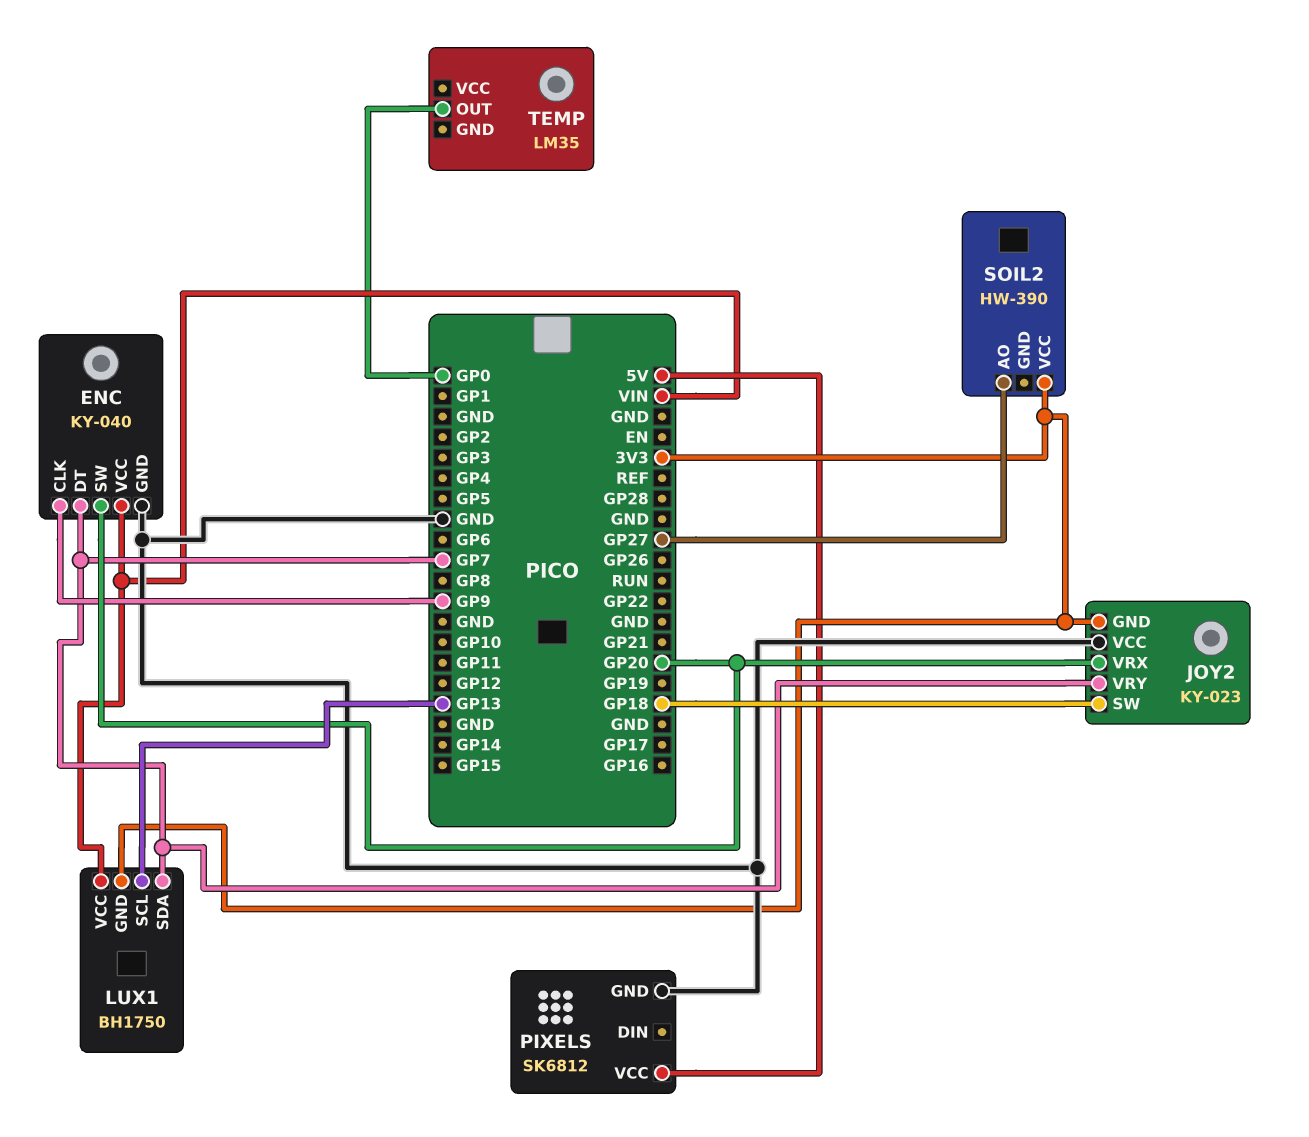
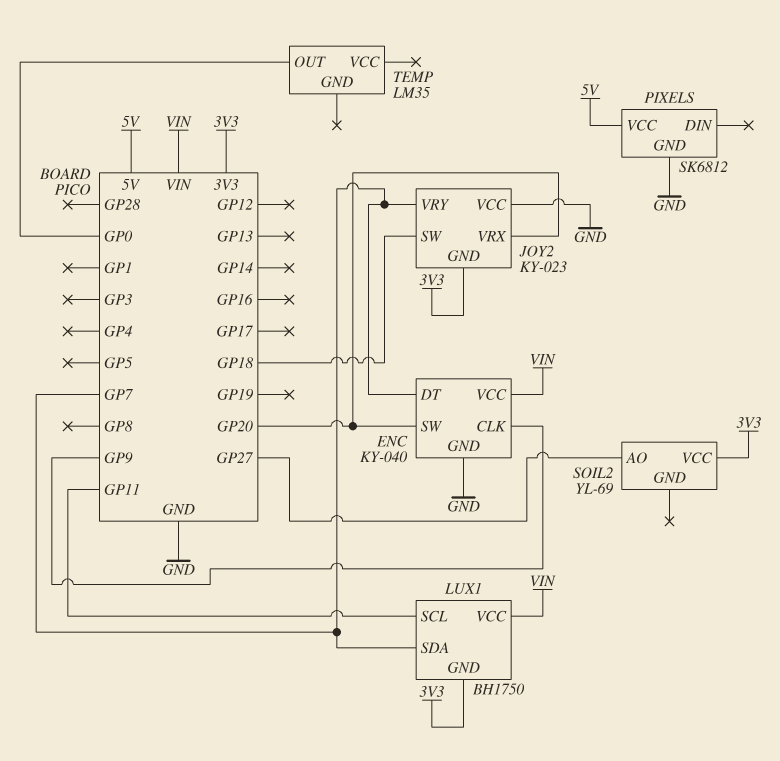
LUX1 pin SCL: GP13 -> GP11
SOIL2: HW-390 -> YL-69

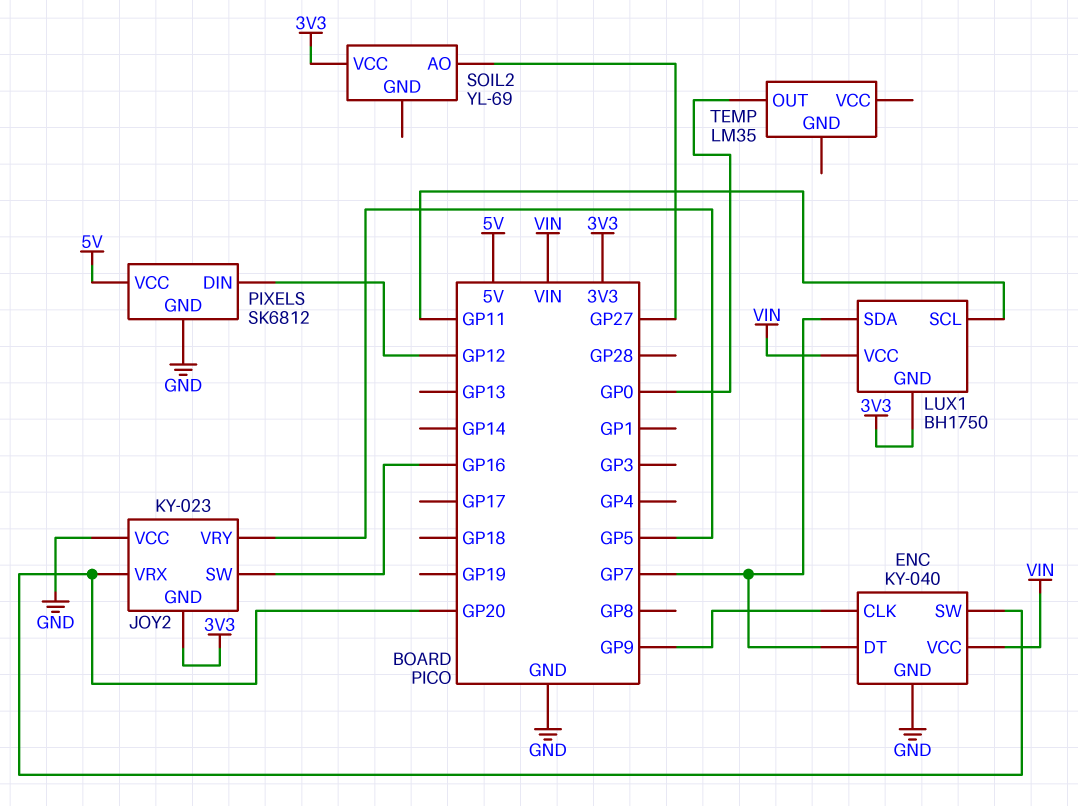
JOY2 pin SW: GP18 -> GP16
JOY2 pin VRY: GP7 -> GP5
PIXELS pin DIN: none -> GP12

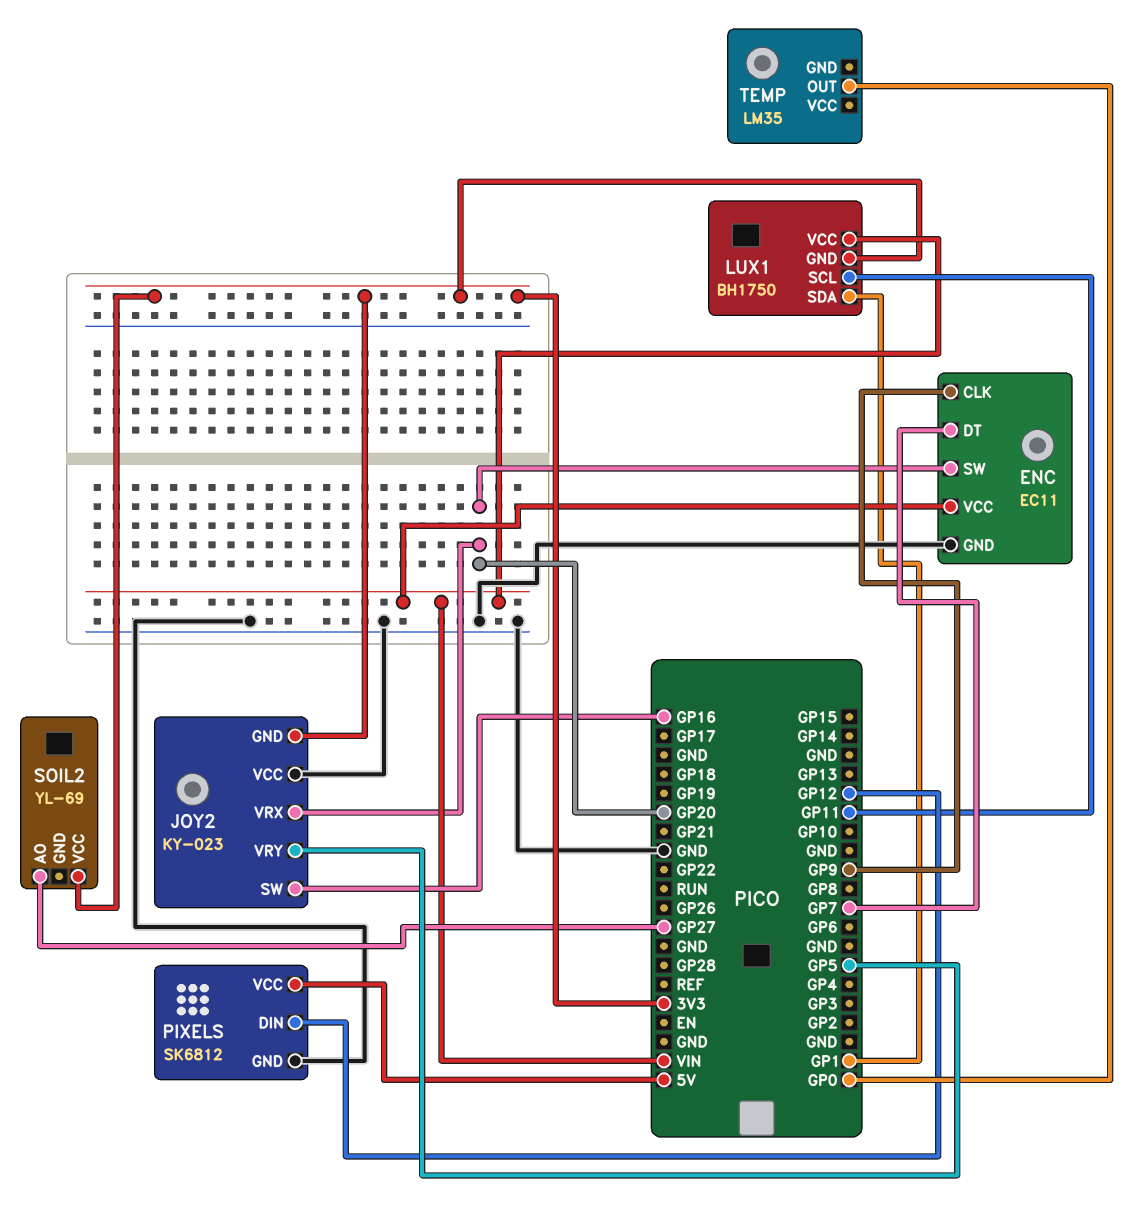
ENC: KY-040 -> EC11
LUX1 pin SDA: GP7 -> GP1

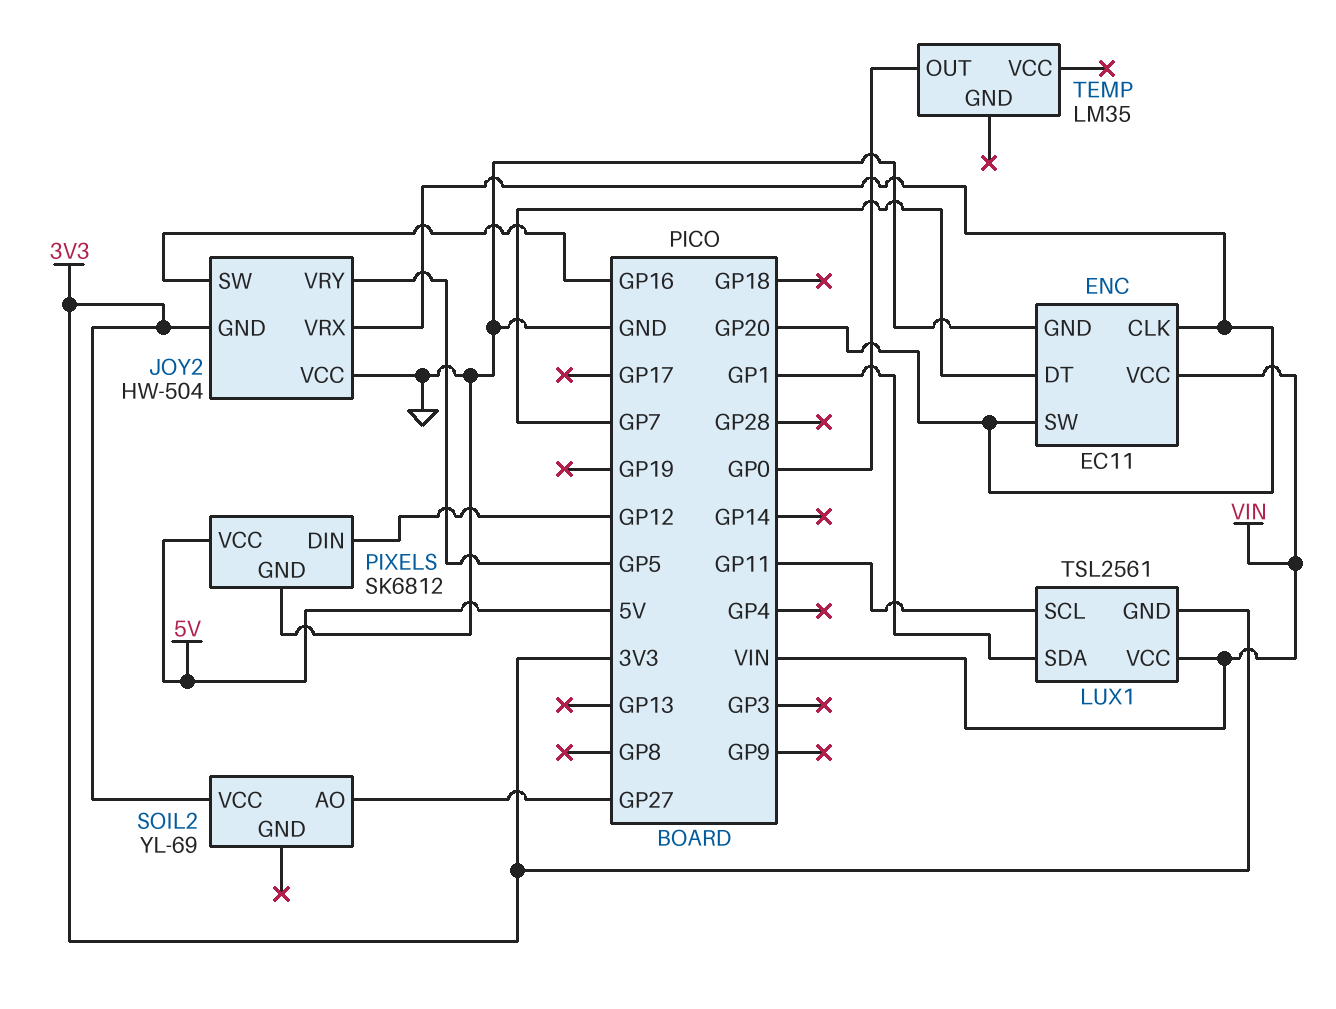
ENC pin CLK: GP9 -> GP20
JOY2: KY-023 -> HW-504
LUX1: BH1750 -> TSL2561

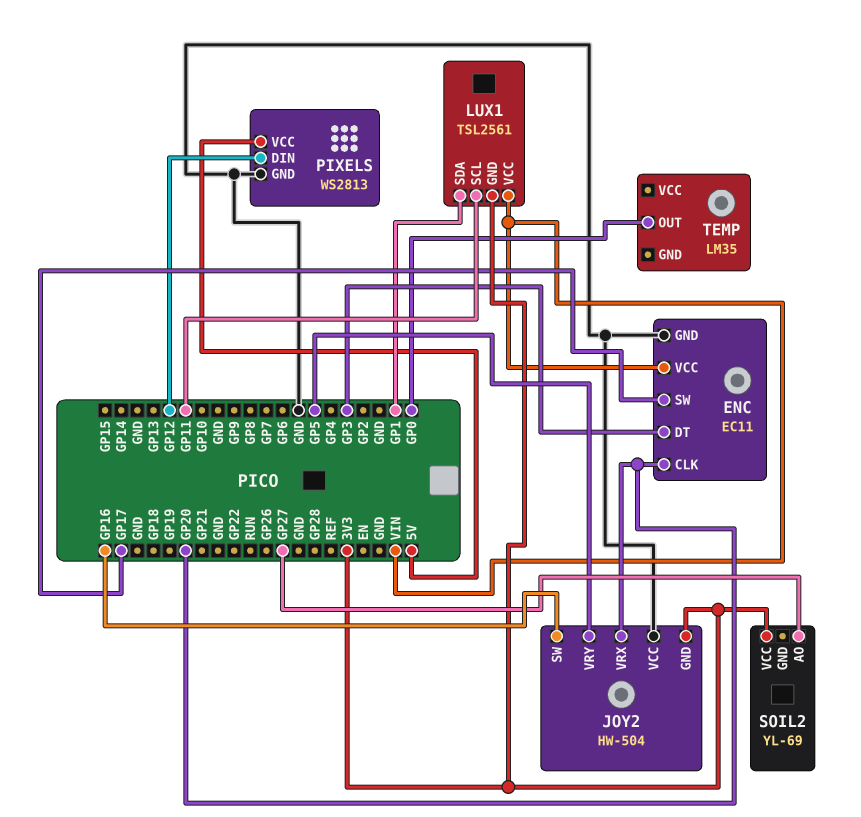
ENC pin DT: GP7 -> GP3
ENC pin SW: GP20 -> GP17
PIXELS: SK6812 -> WS2813

